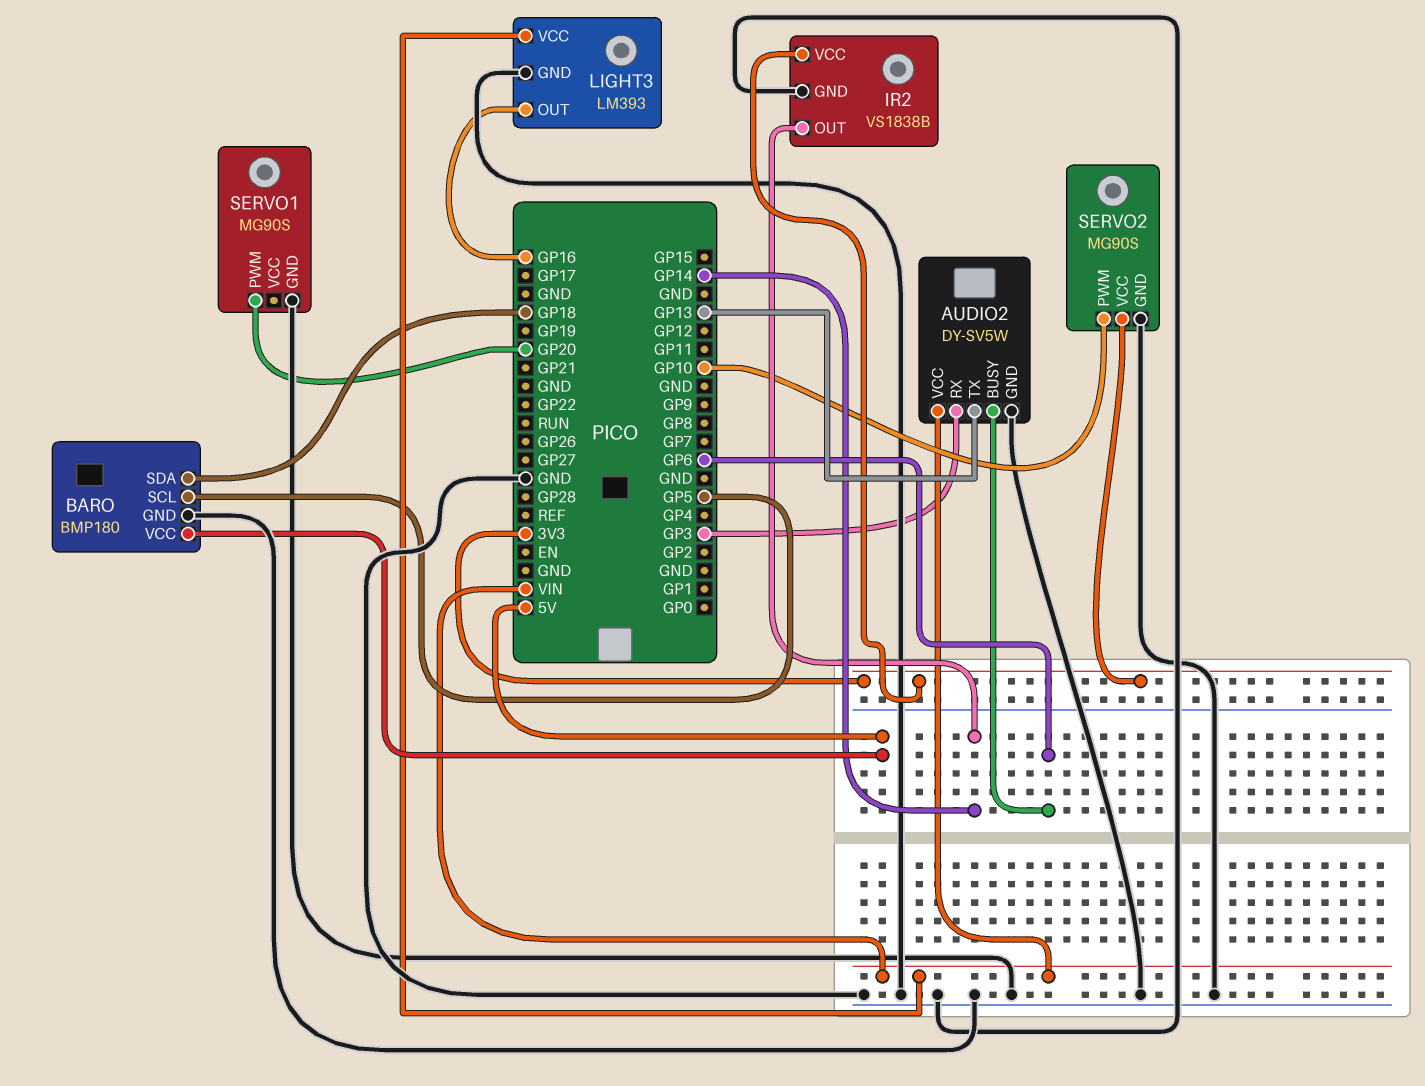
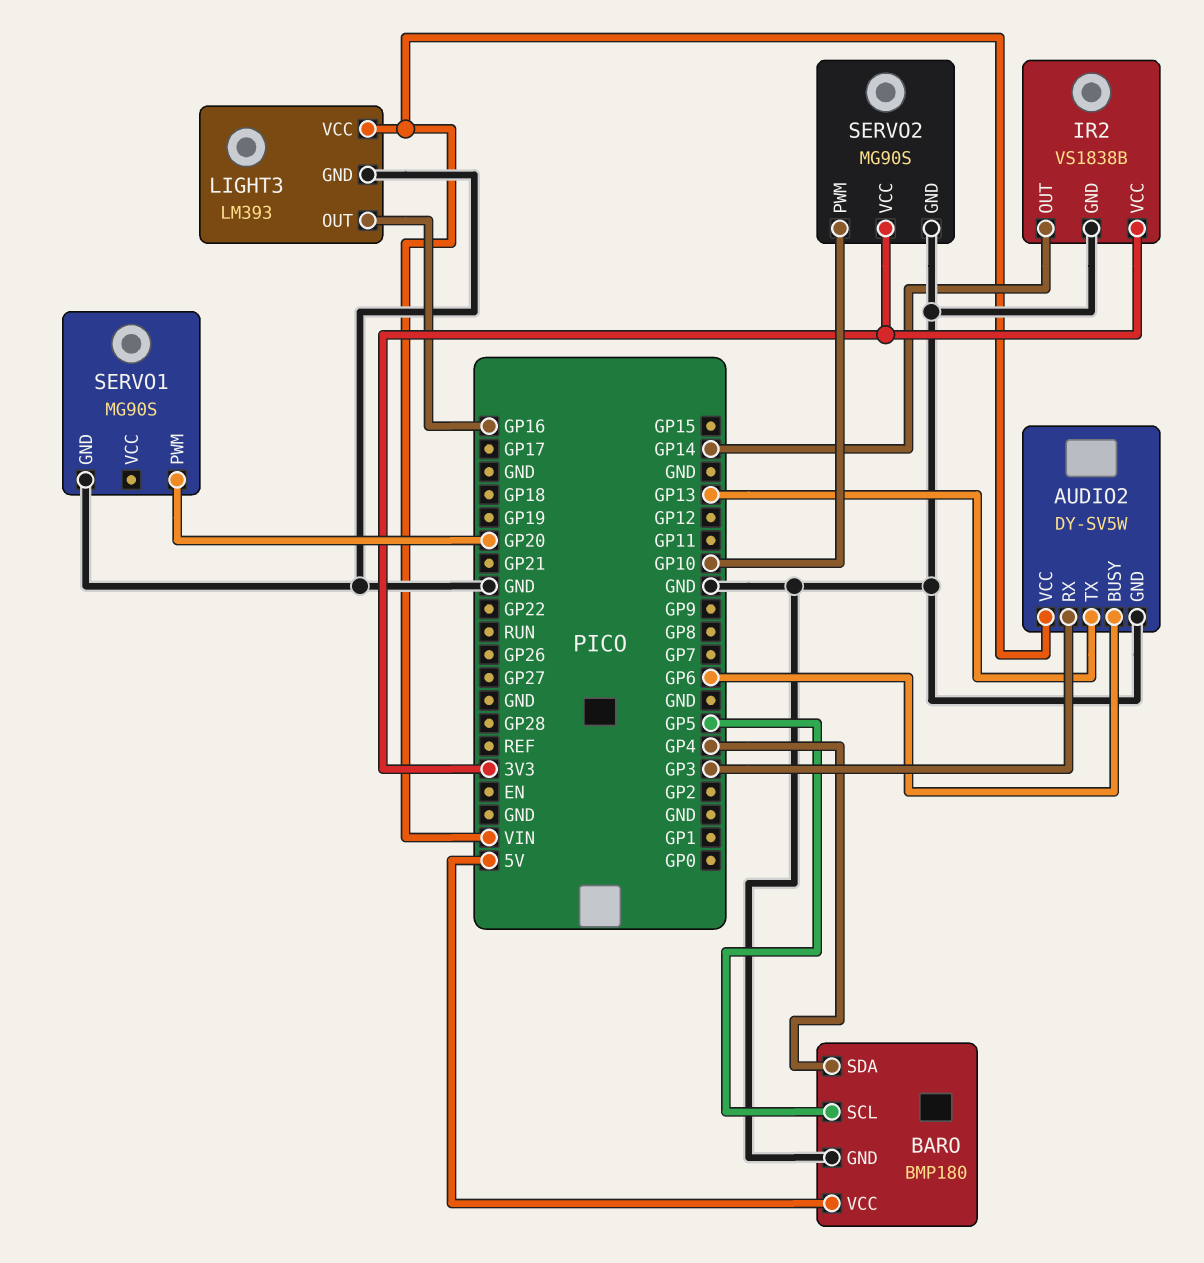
BARO pin SDA: GP18 -> GP4

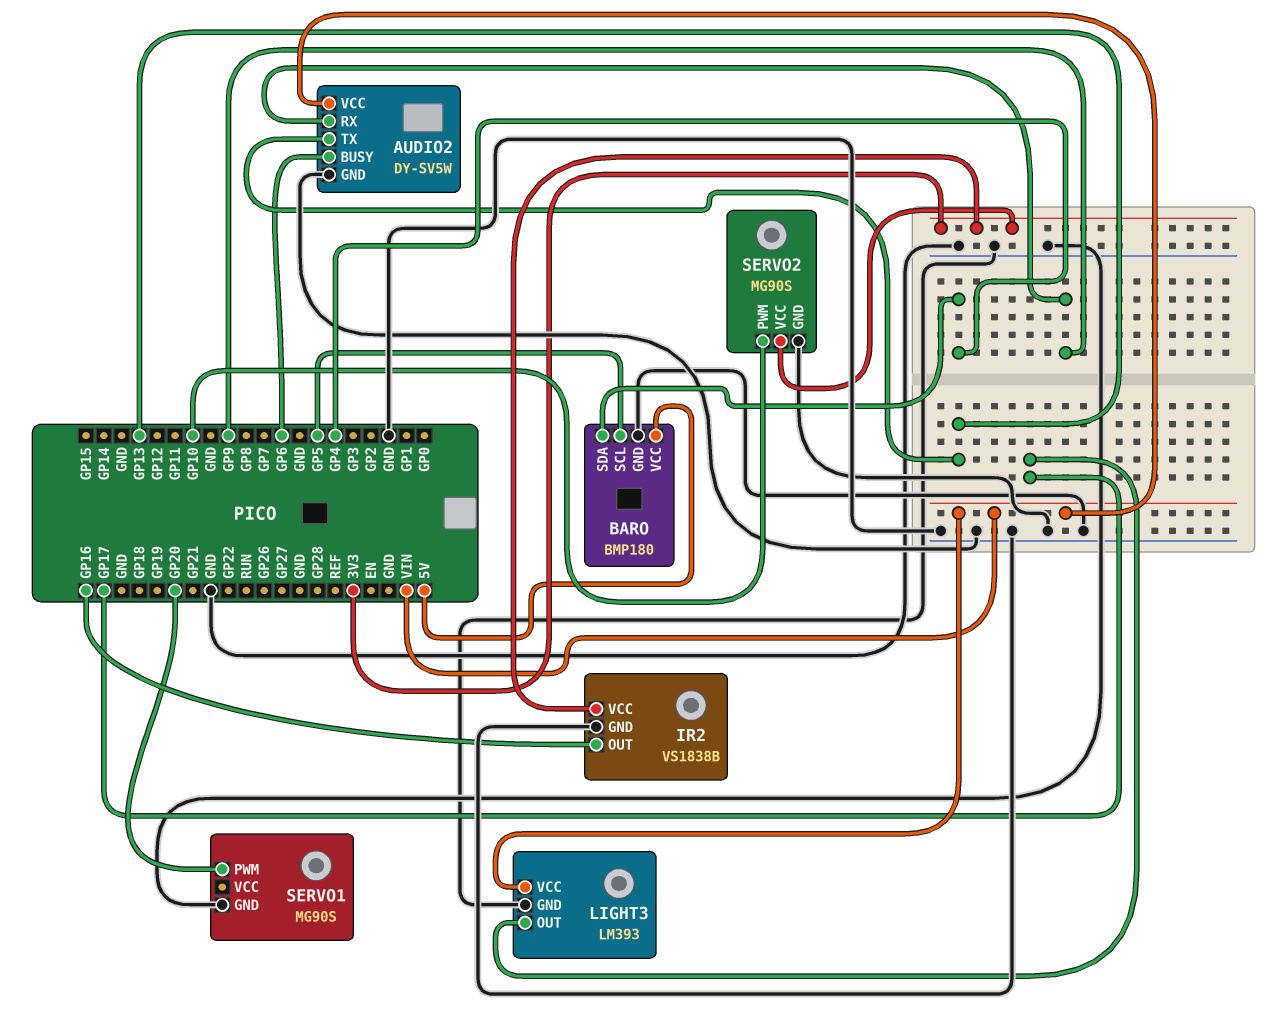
AUDIO2 pin RX: GP3 -> GP9
IR2 pin OUT: GP14 -> GP16
LIGHT3 pin OUT: GP16 -> GP17

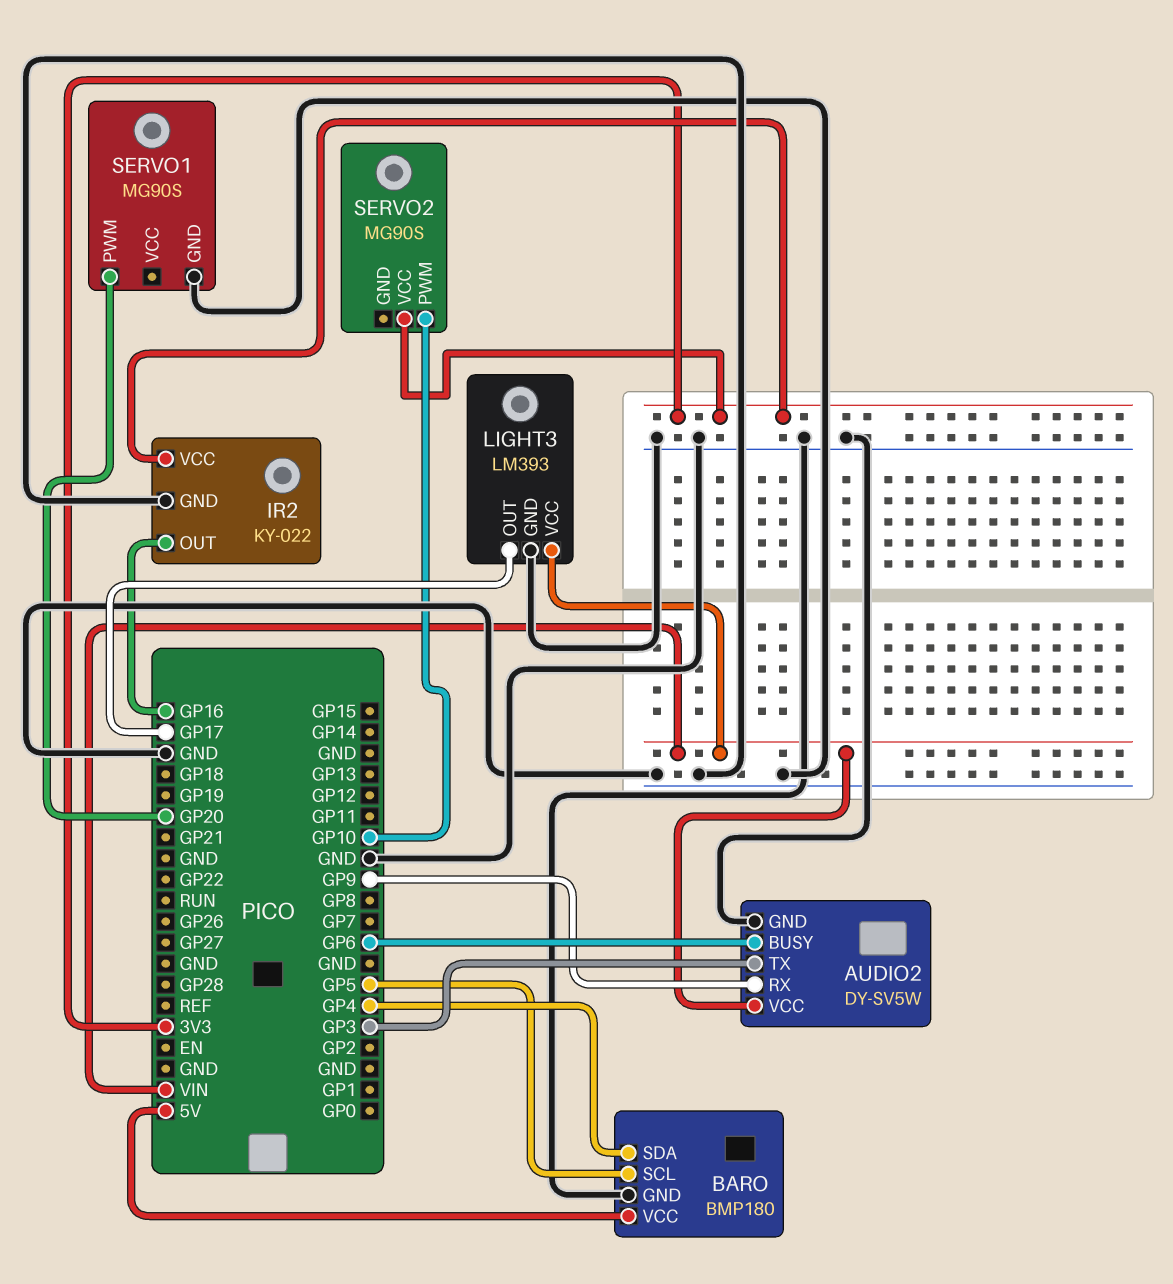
AUDIO2 pin TX: GP13 -> GP3
IR2: VS1838B -> KY-022
SERVO2 pin GND: GND -> none

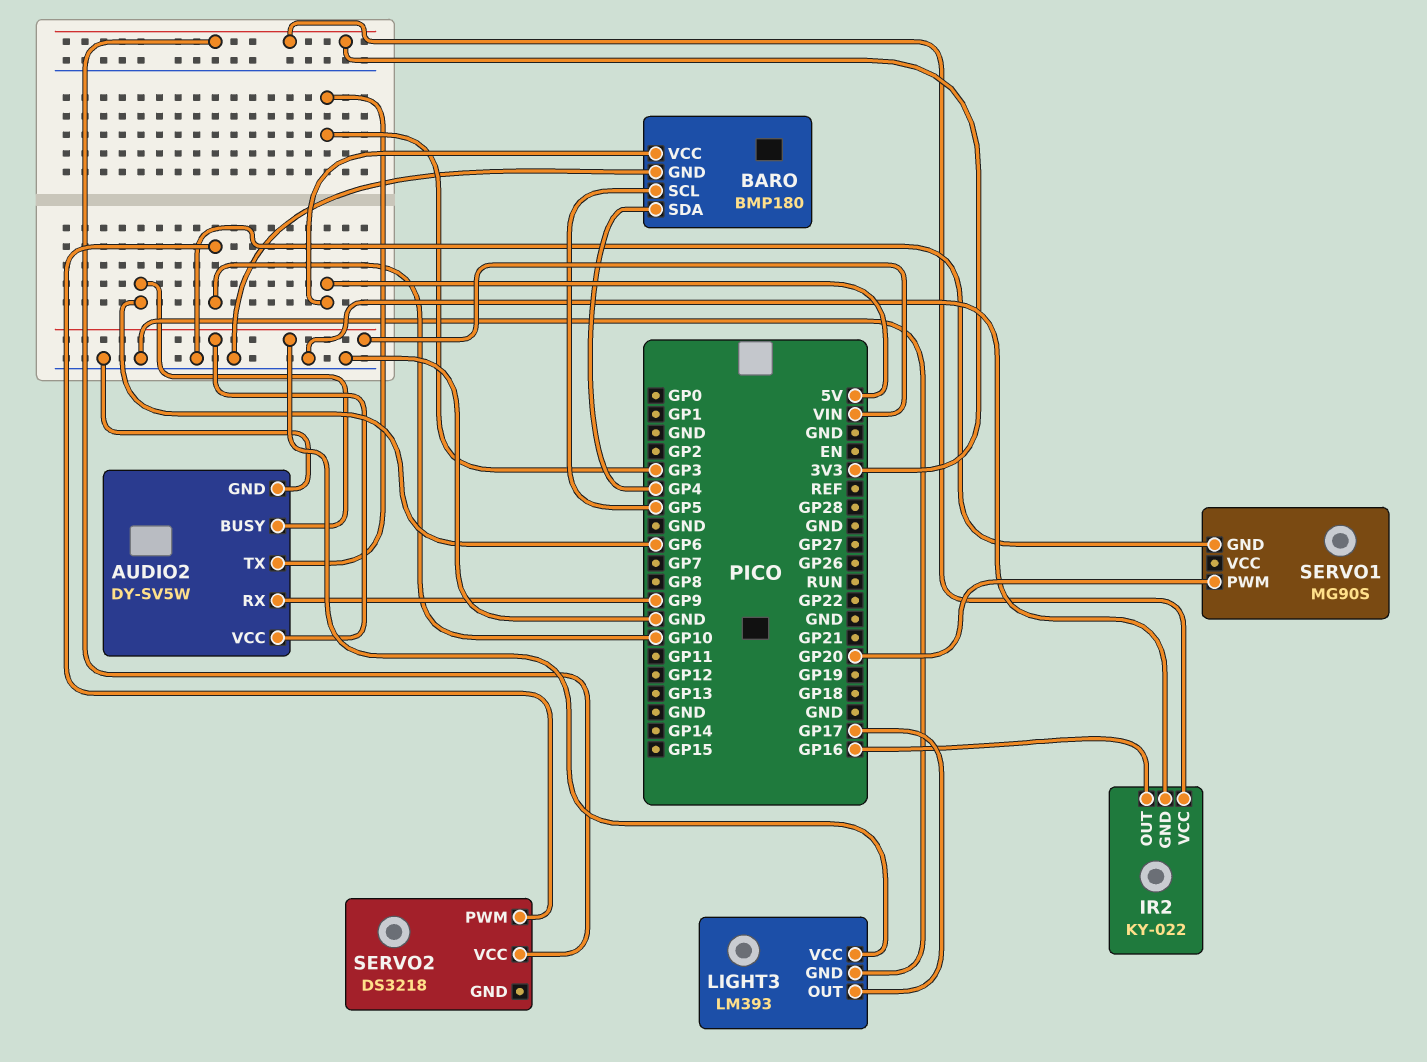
SERVO2: MG90S -> DS3218

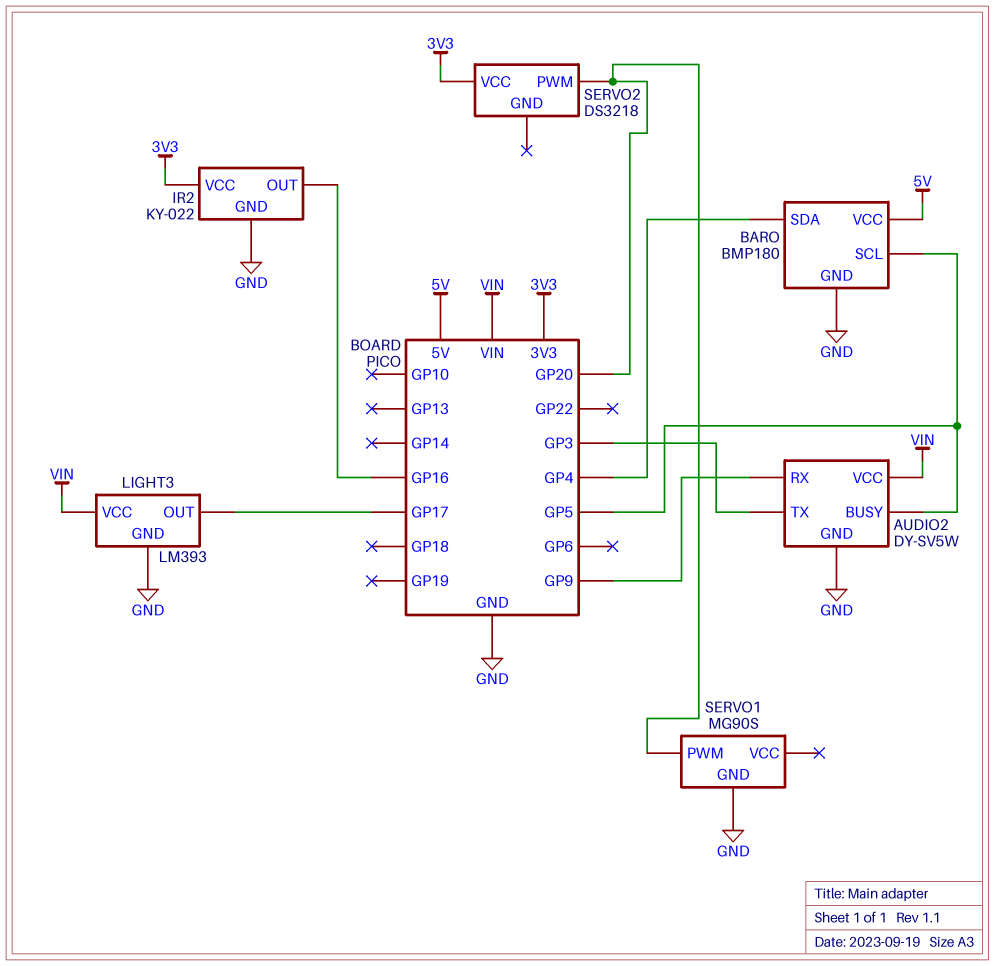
AUDIO2 pin BUSY: GP6 -> GP5
SERVO2 pin PWM: GP10 -> GP20

